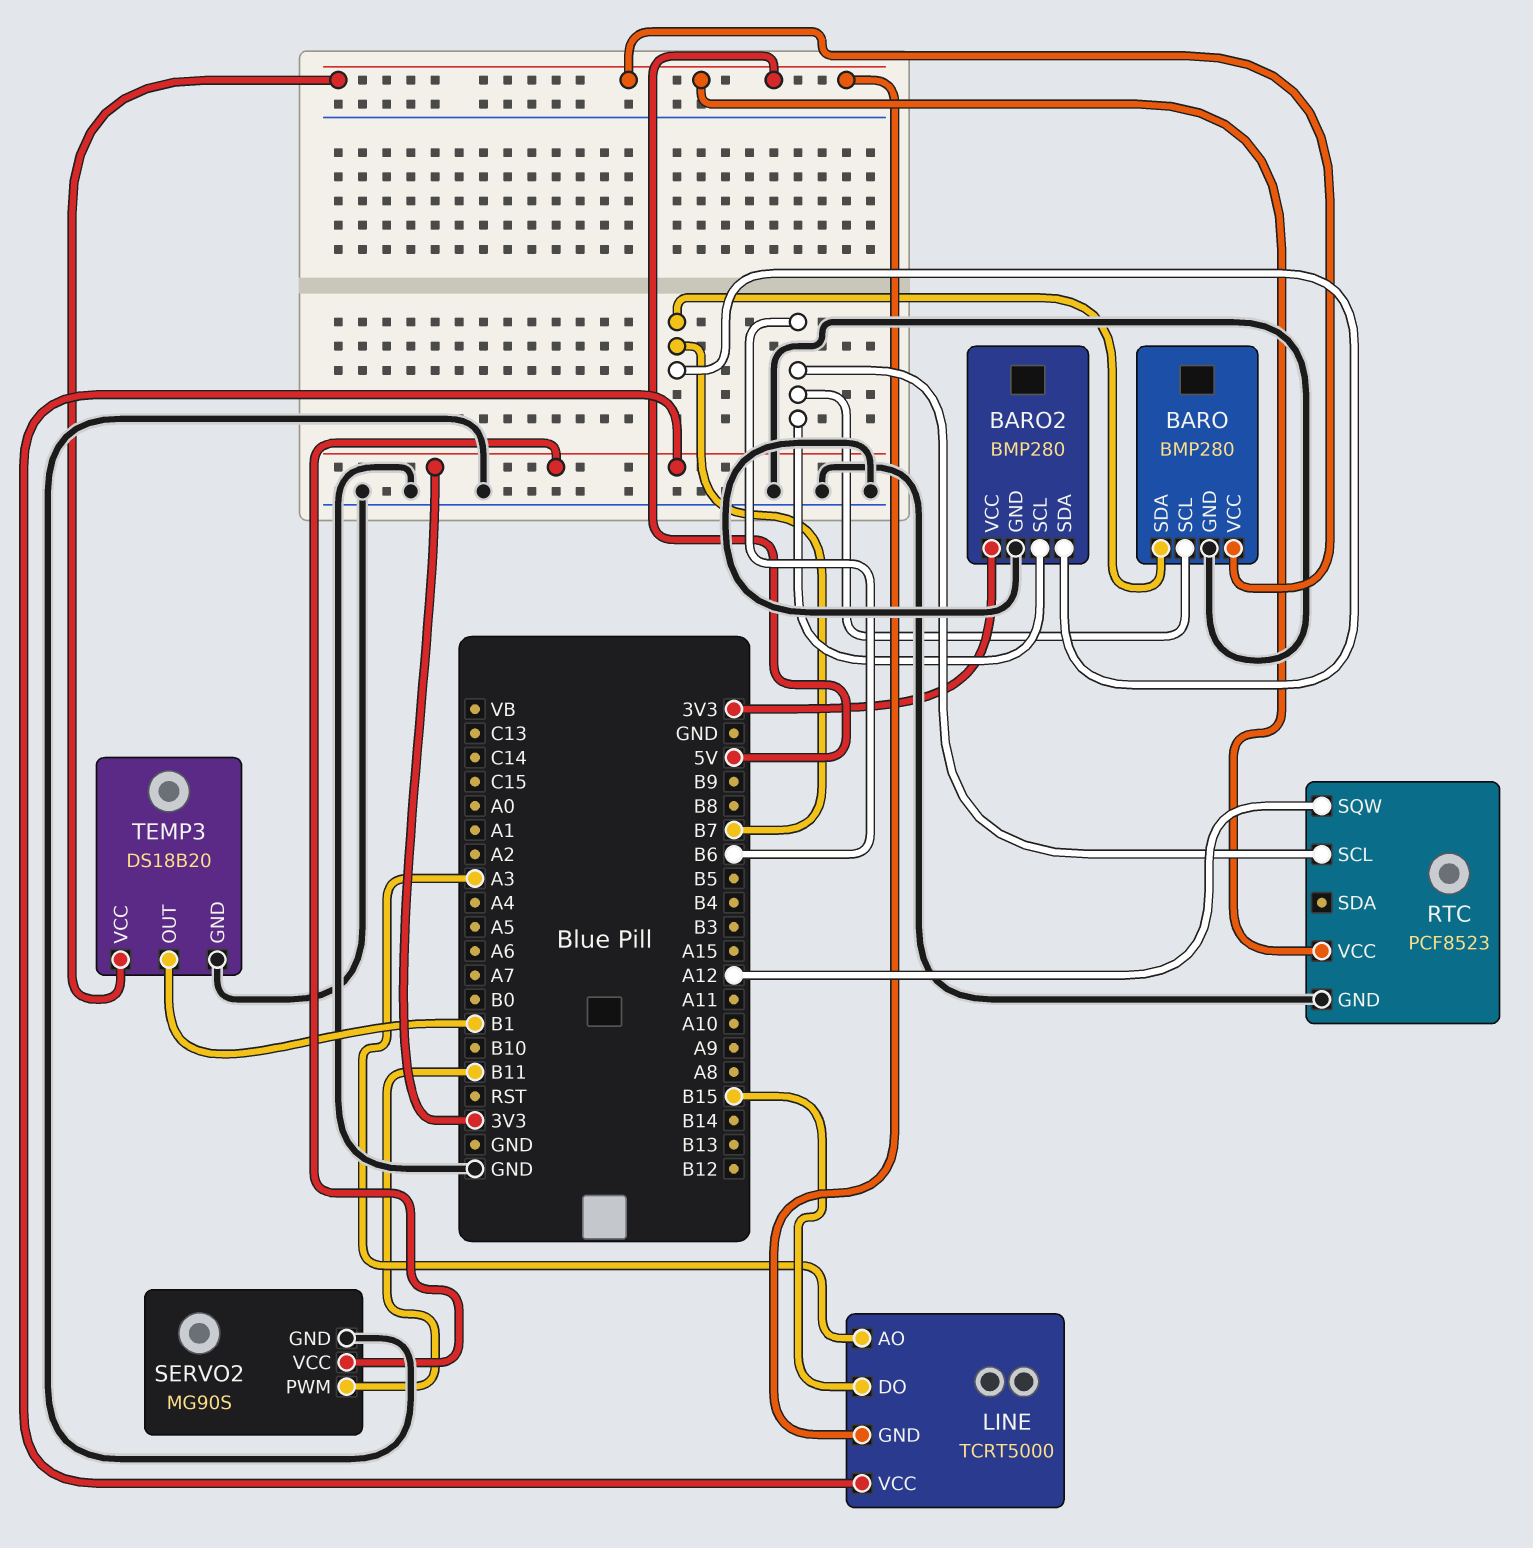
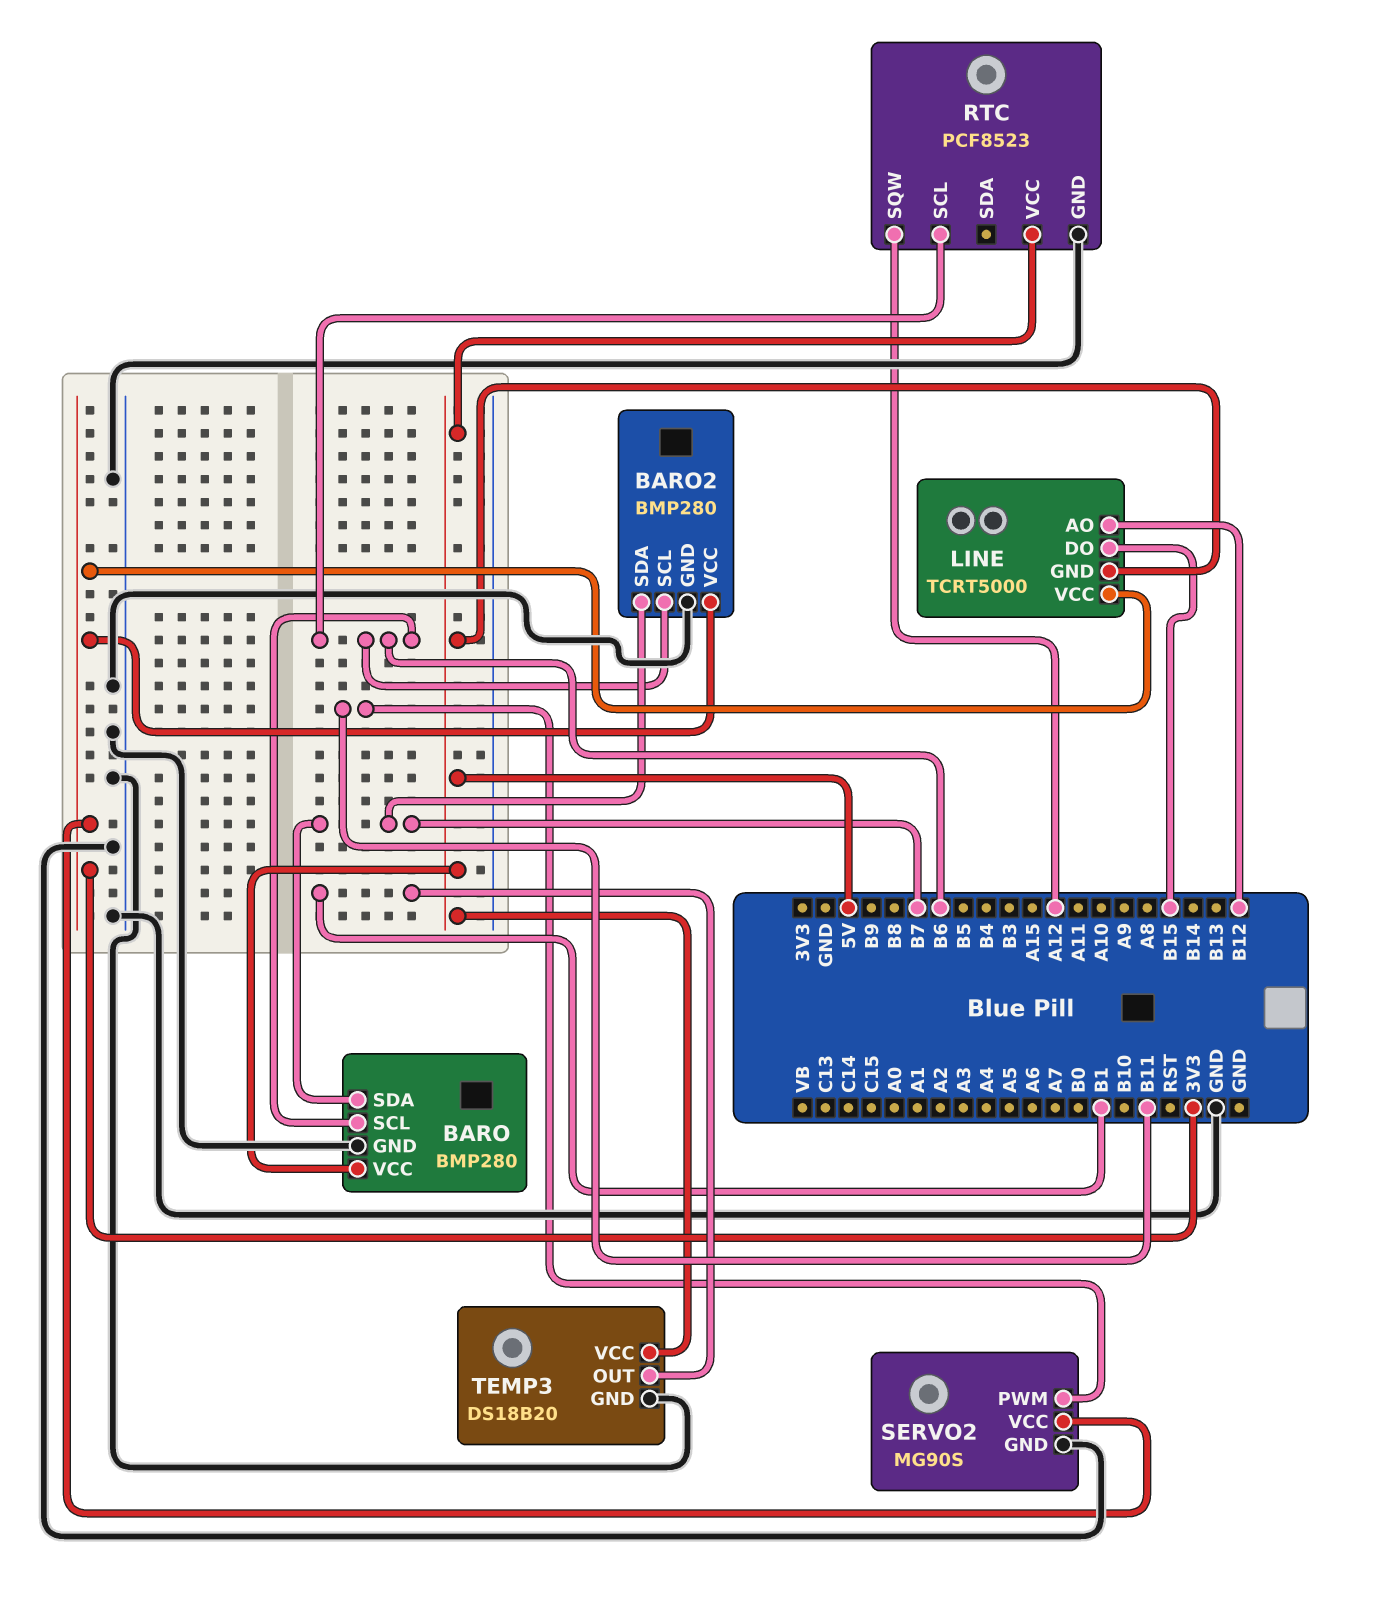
LINE pin AO: A3 -> B12

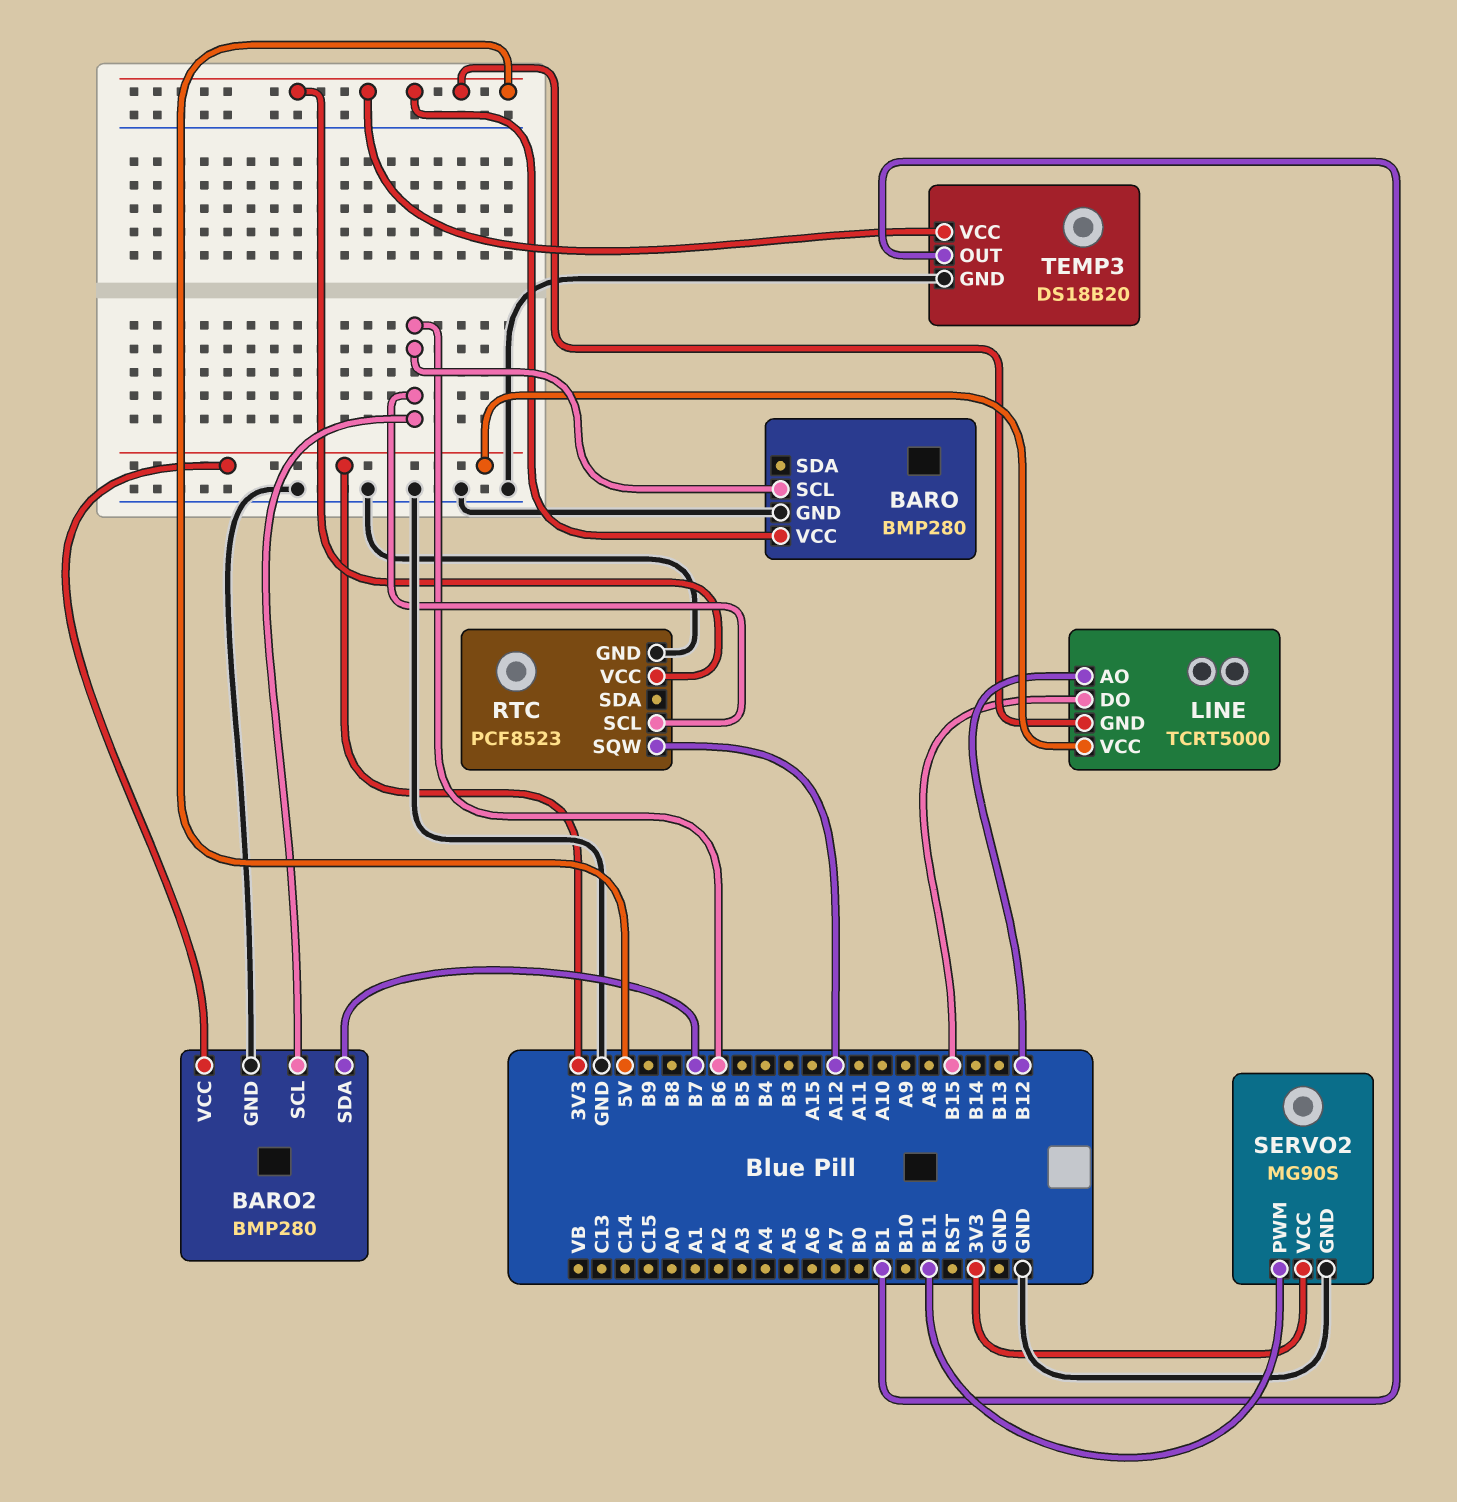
BARO pin SDA: B7 -> none

